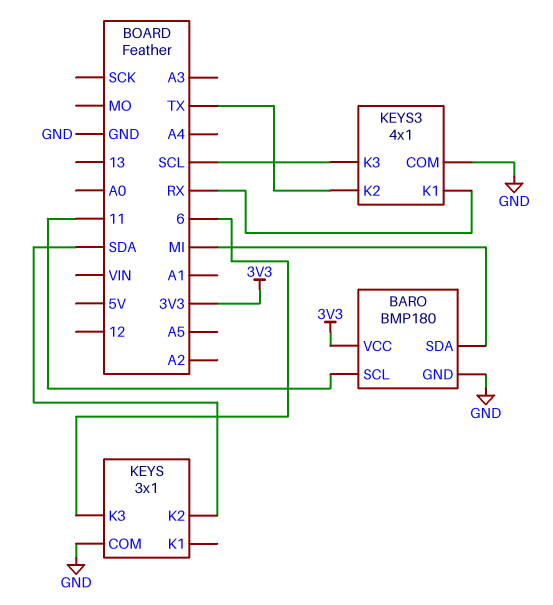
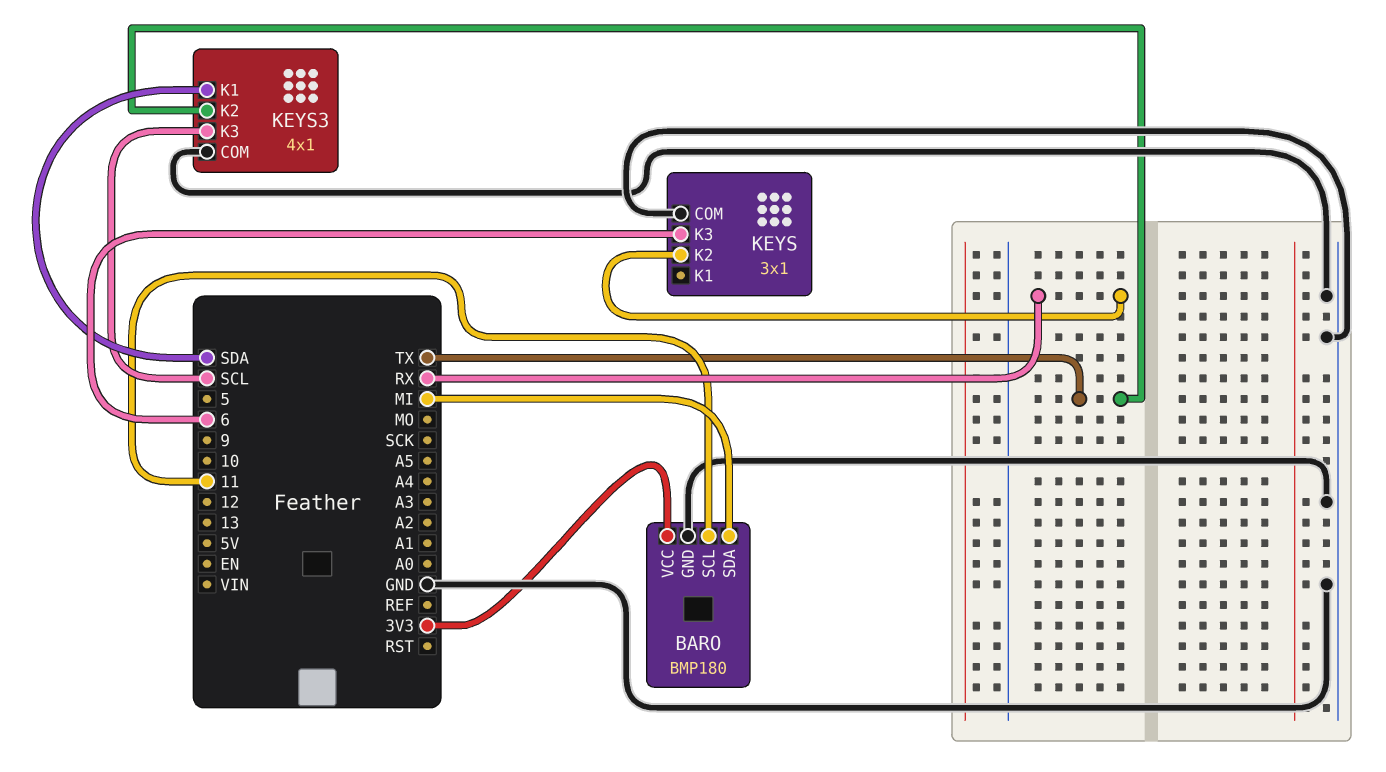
KEYS pin K2: SDA -> RX
KEYS3 pin K1: RX -> SDA

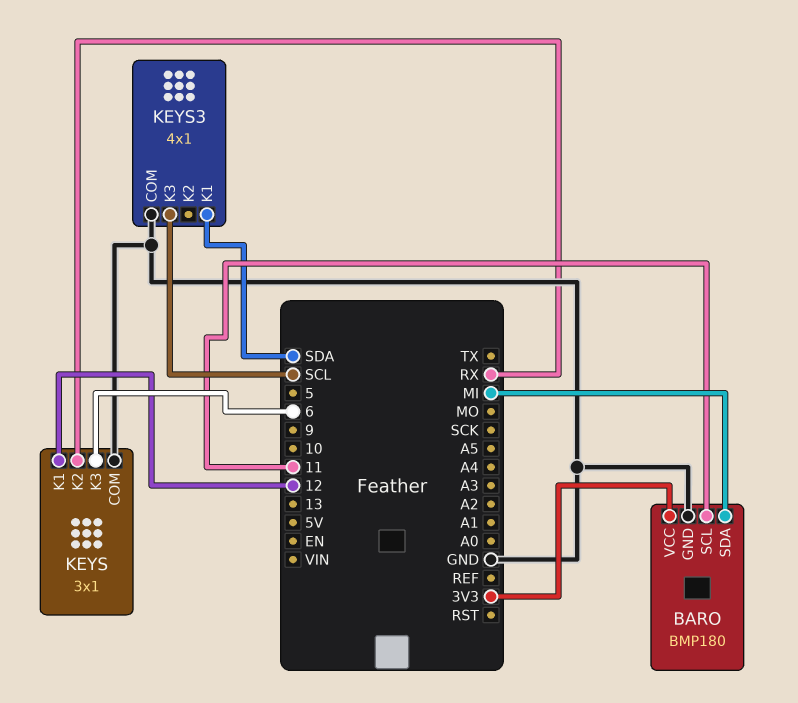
KEYS pin K1: none -> 12
KEYS3 pin K2: TX -> none

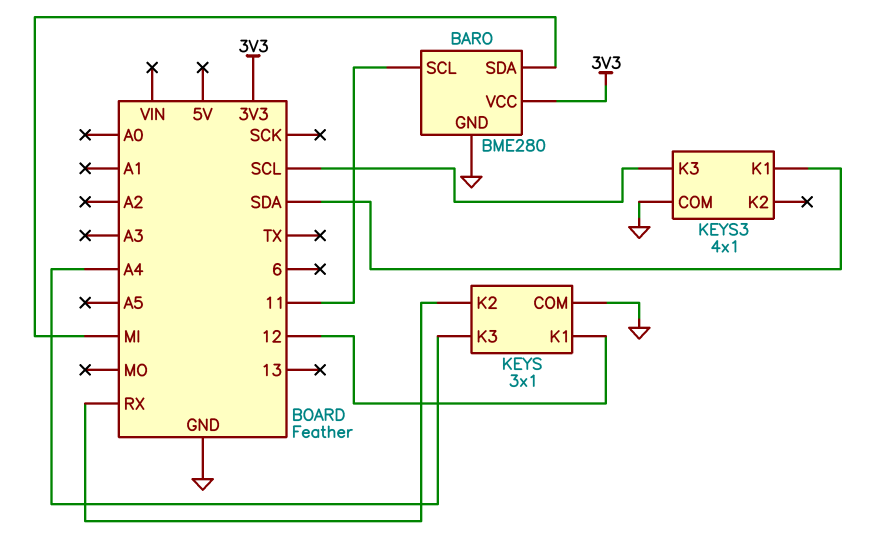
BARO: BMP180 -> BME280
KEYS pin K3: 6 -> A4

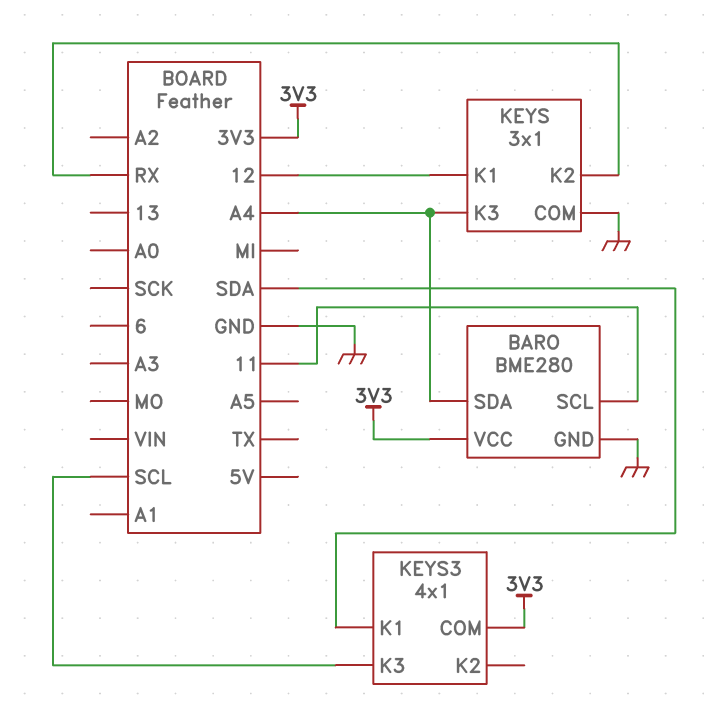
BARO pin SDA: MI -> A4
KEYS3 pin COM: GND -> 3V3

